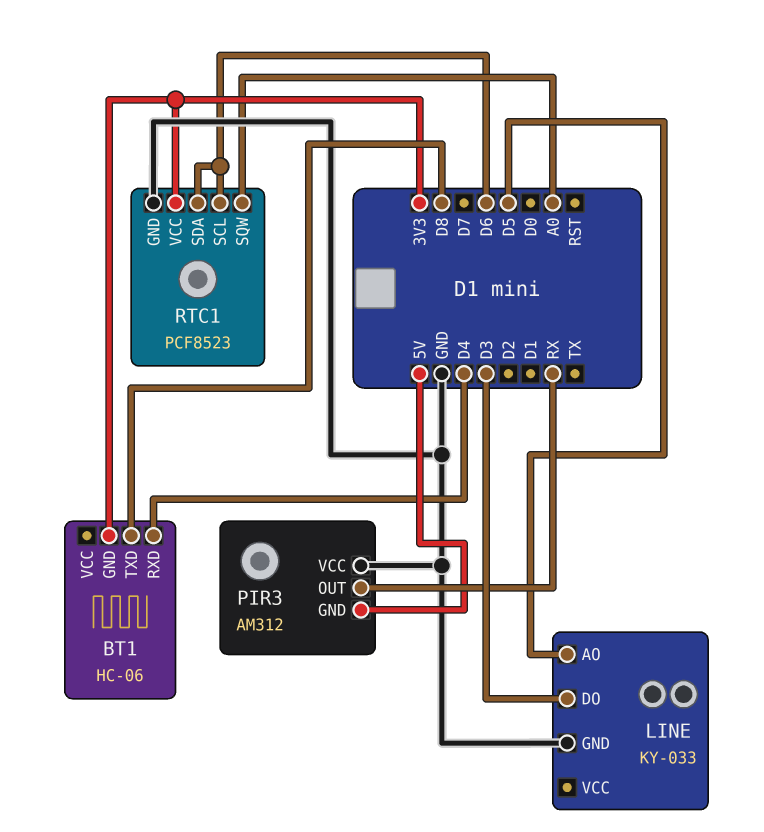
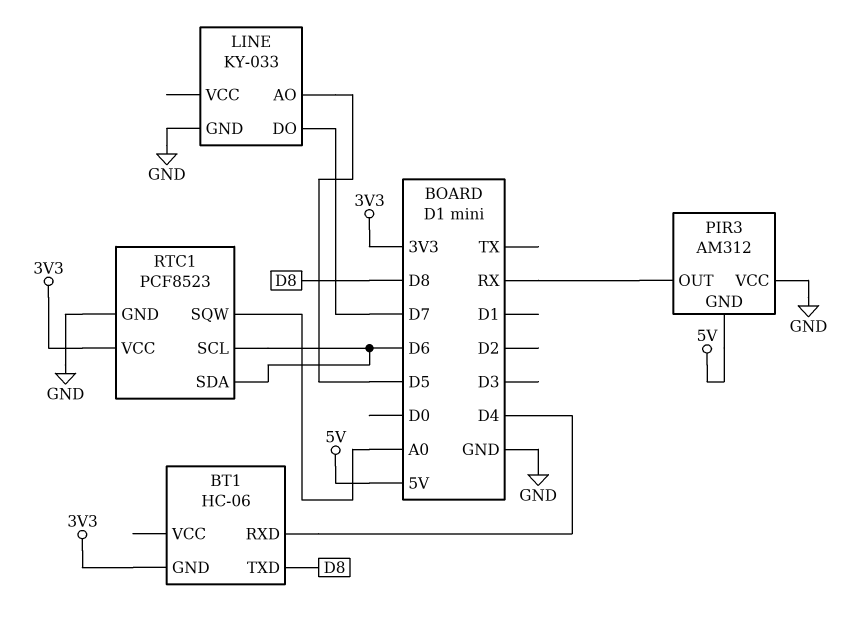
LINE pin DO: D3 -> D7

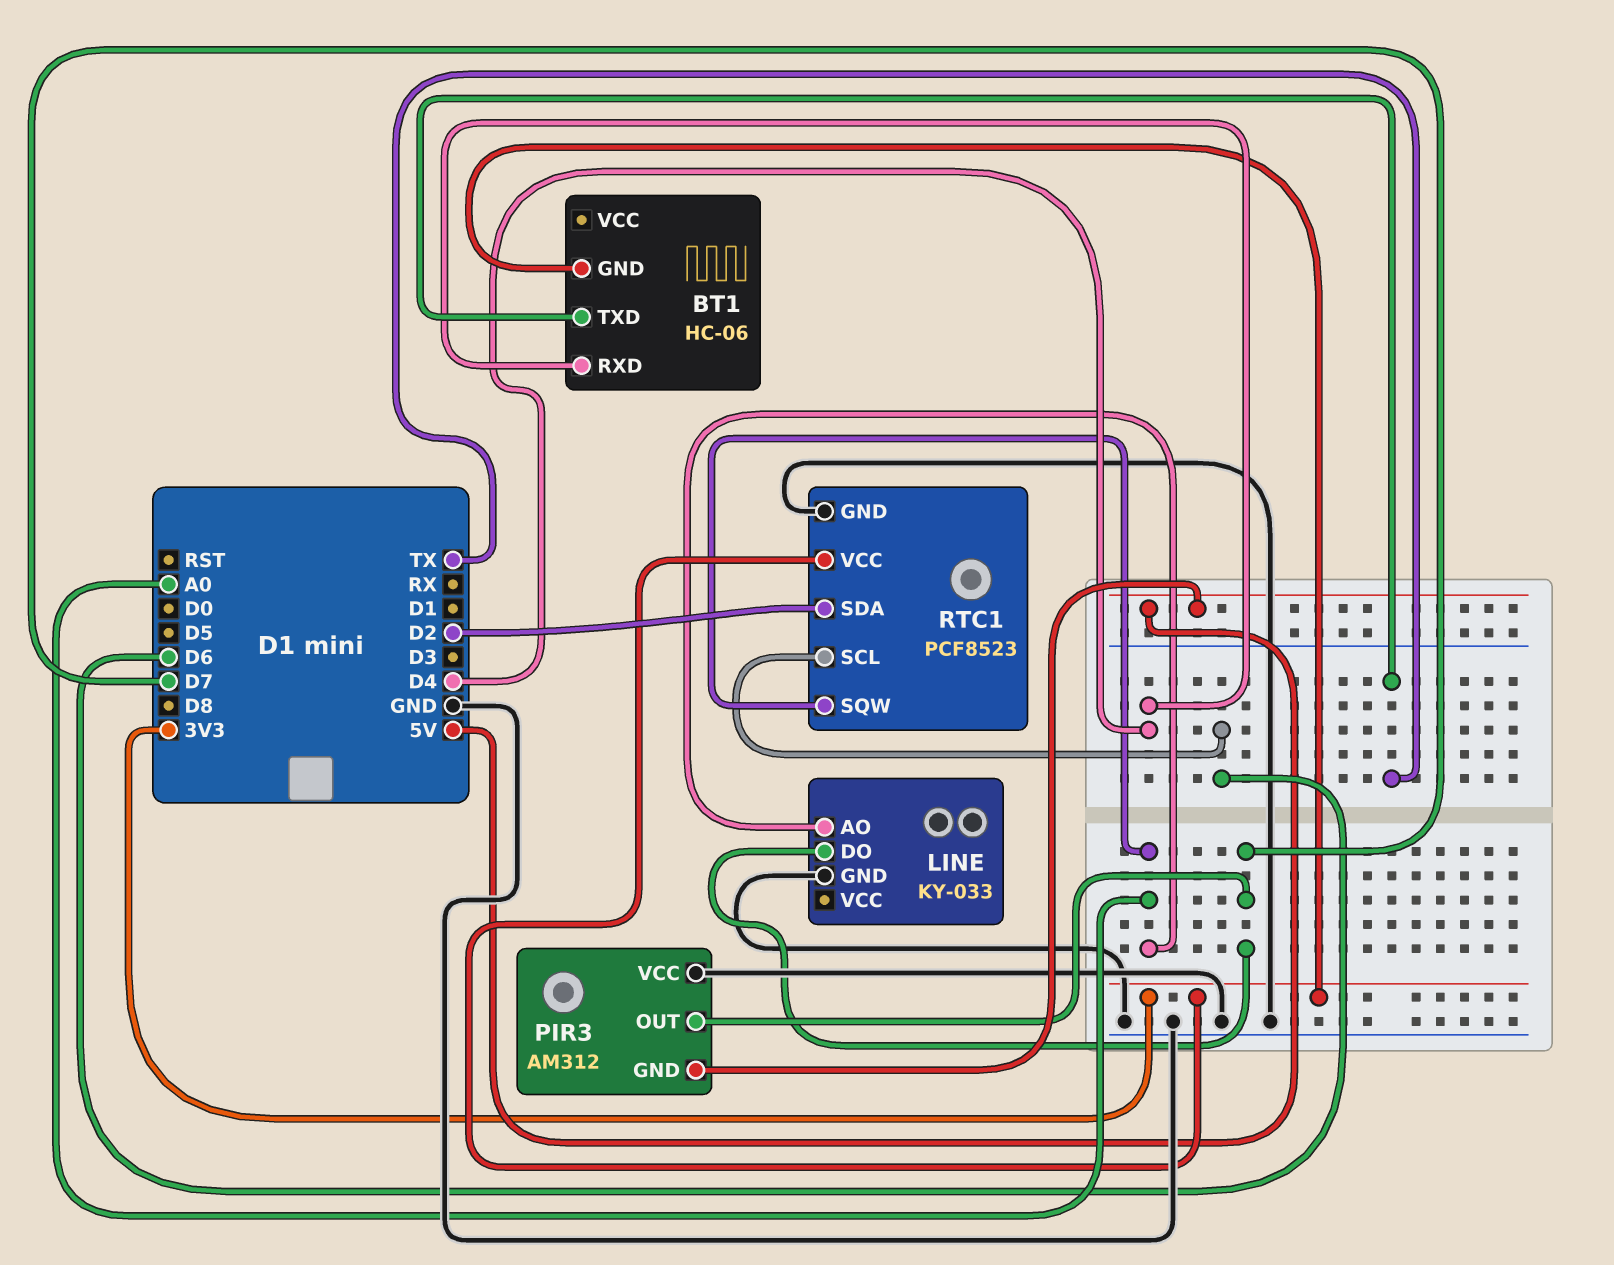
BT1 pin TXD: D8 -> TX
LINE pin AO: D5 -> A0
PIR3 pin OUT: RX -> D7
RTC1 pin SDA: D6 -> D2

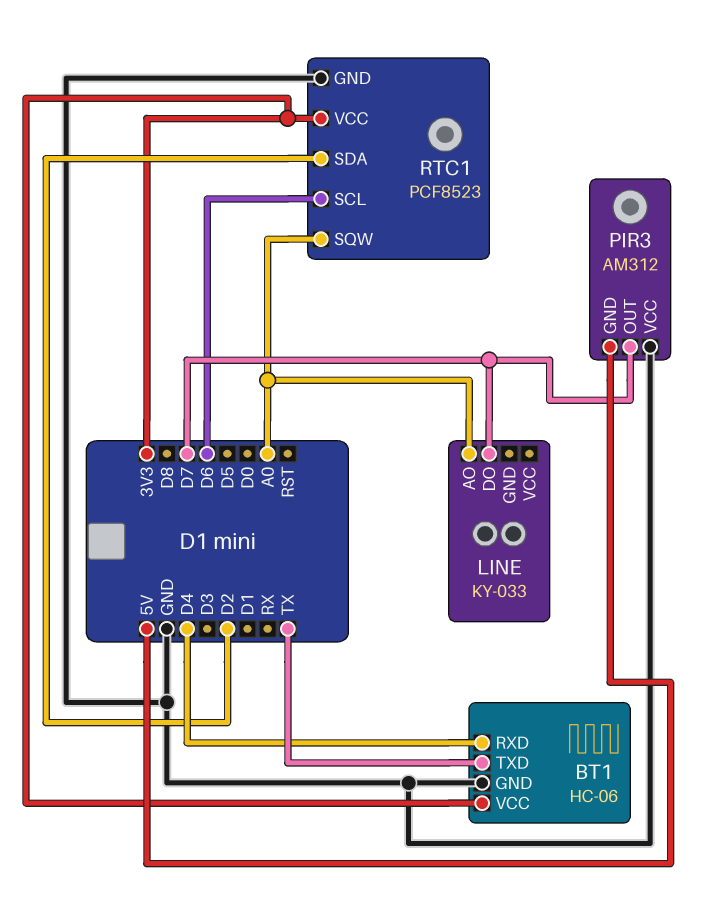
BT1 pin GND: 3V3 -> GND
BT1 pin VCC: none -> 3V3
LINE pin GND: GND -> none

